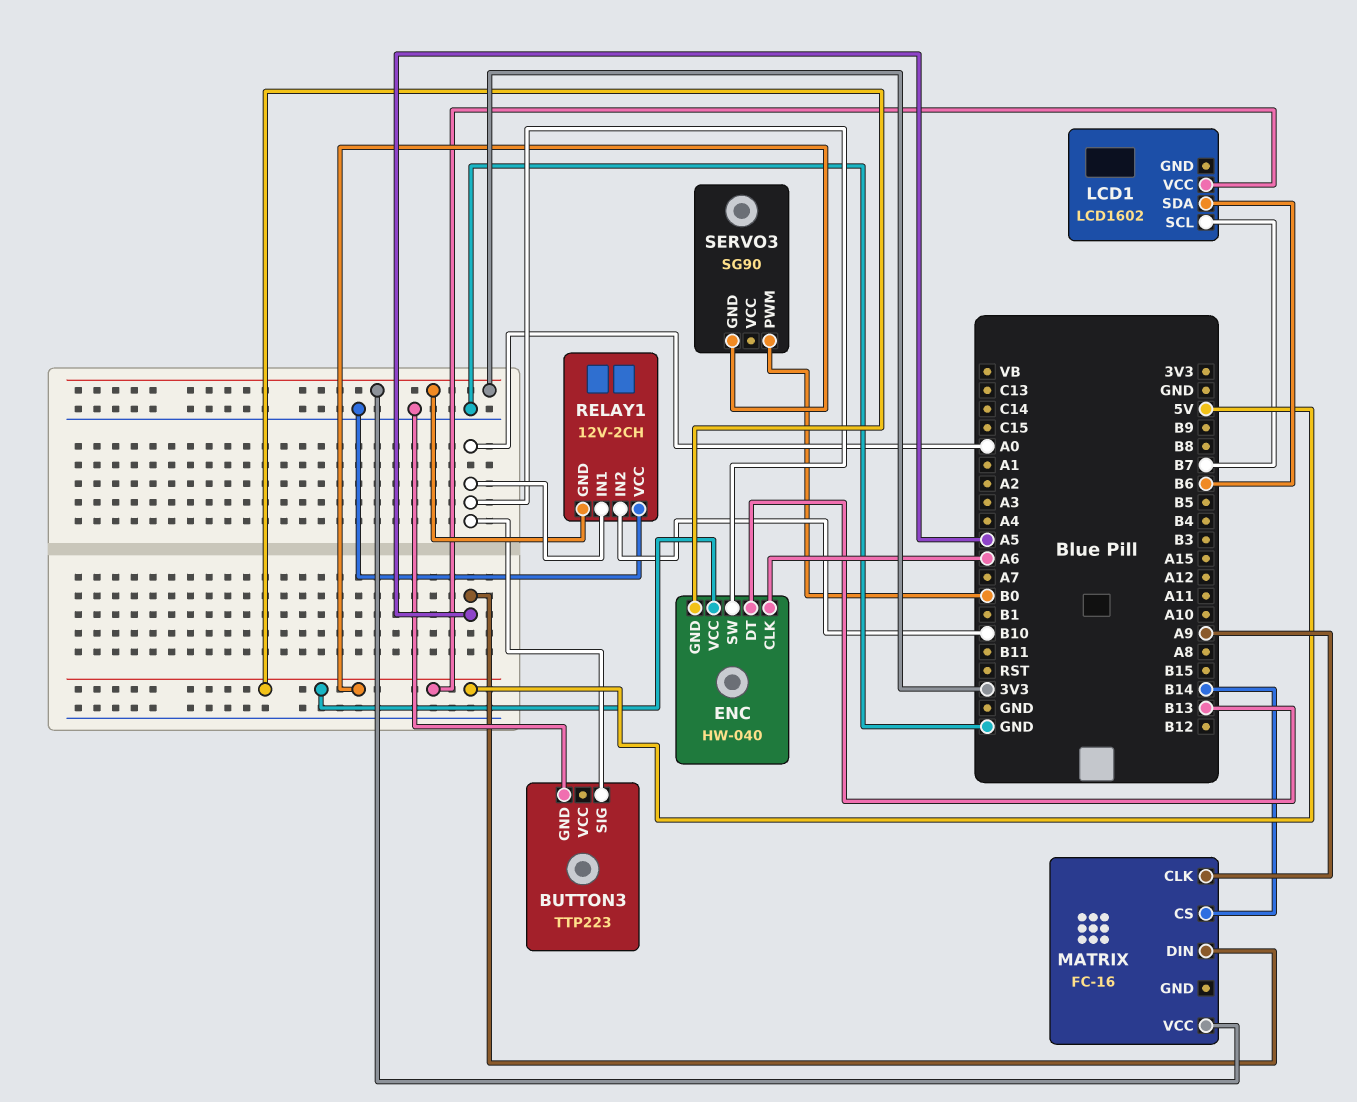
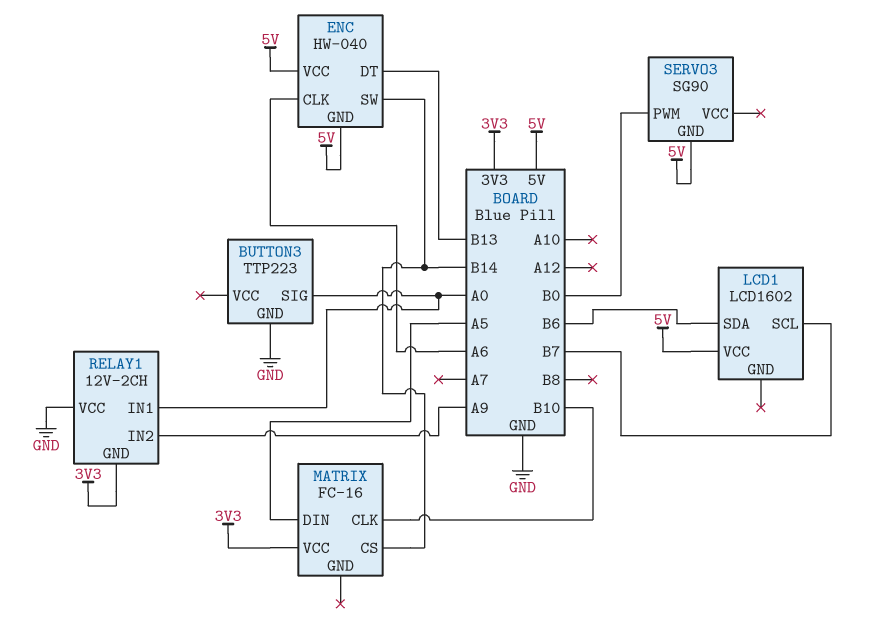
ENC pin SW: A0 -> B14
MATRIX pin CLK: A9 -> B10
RELAY1 pin IN2: B10 -> A9

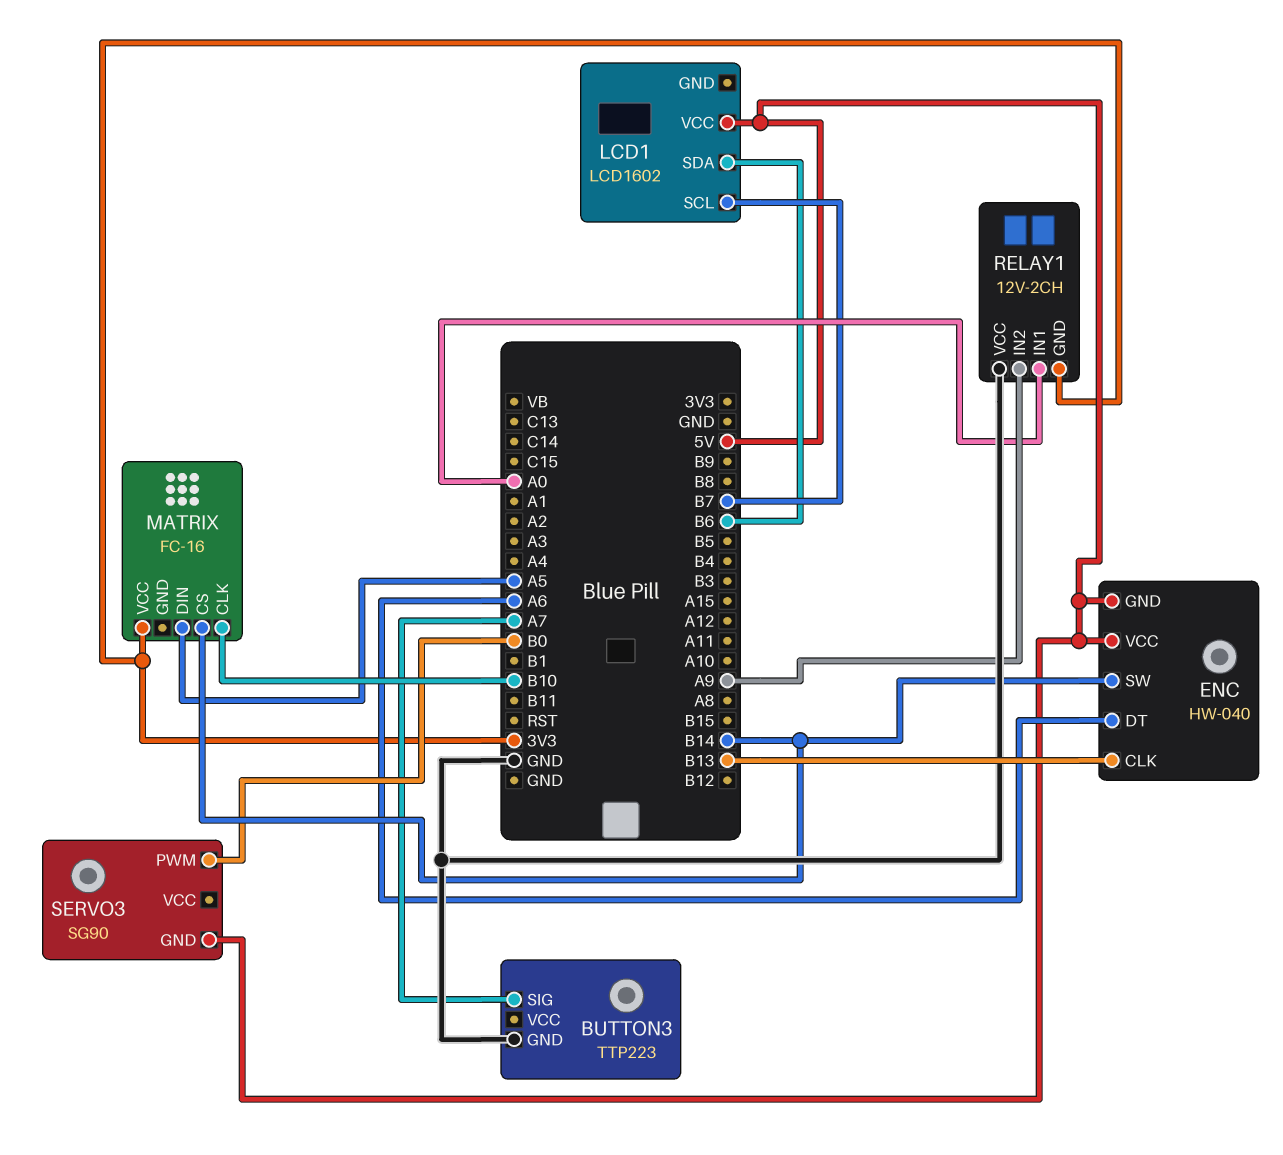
BUTTON3 pin SIG: A0 -> A7
ENC pin CLK: A6 -> B13
ENC pin DT: B13 -> A6

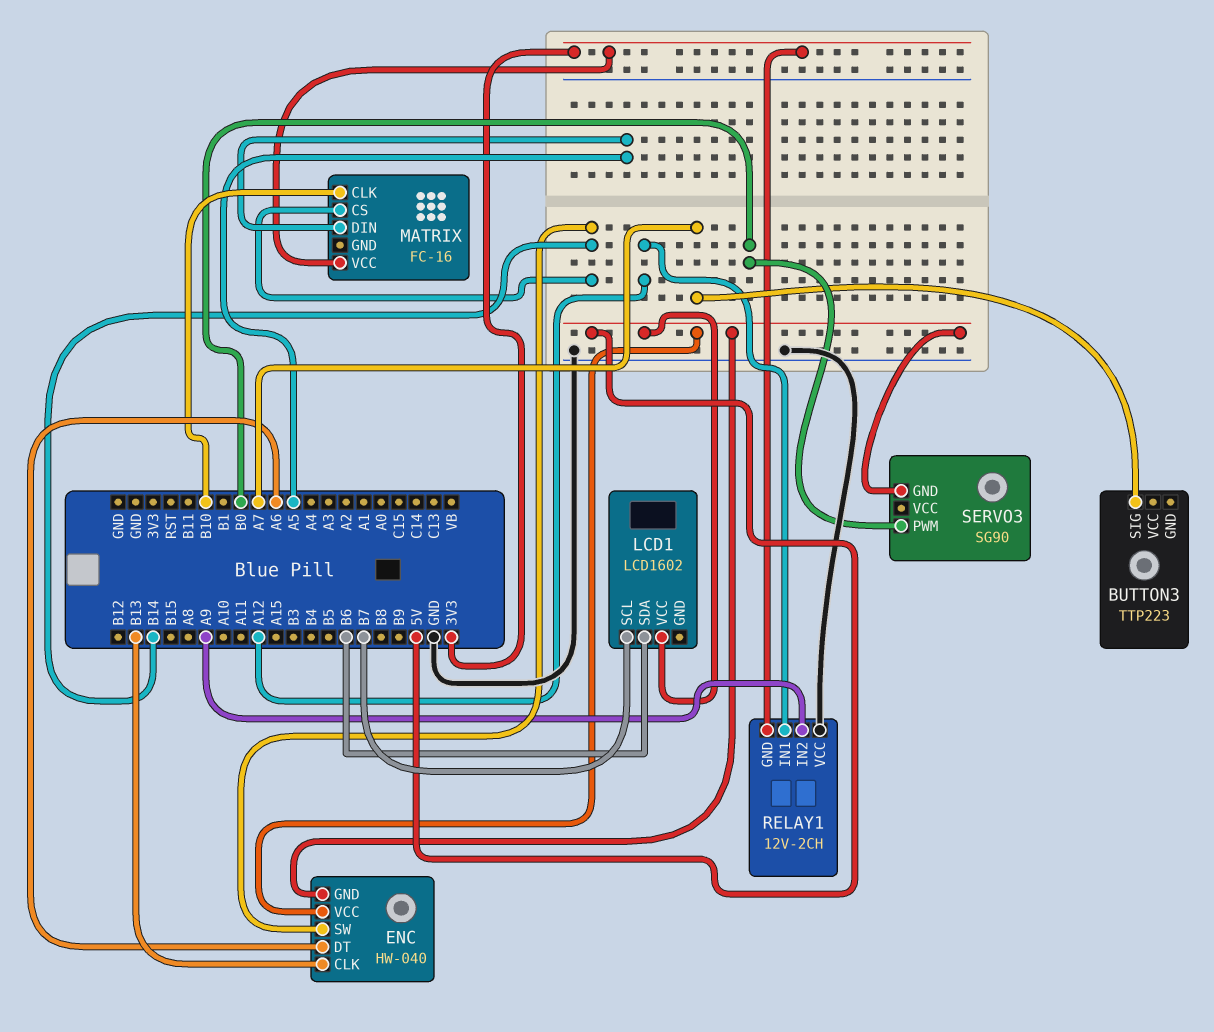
BUTTON3 pin GND: GND -> none
RELAY1 pin IN1: A0 -> A12

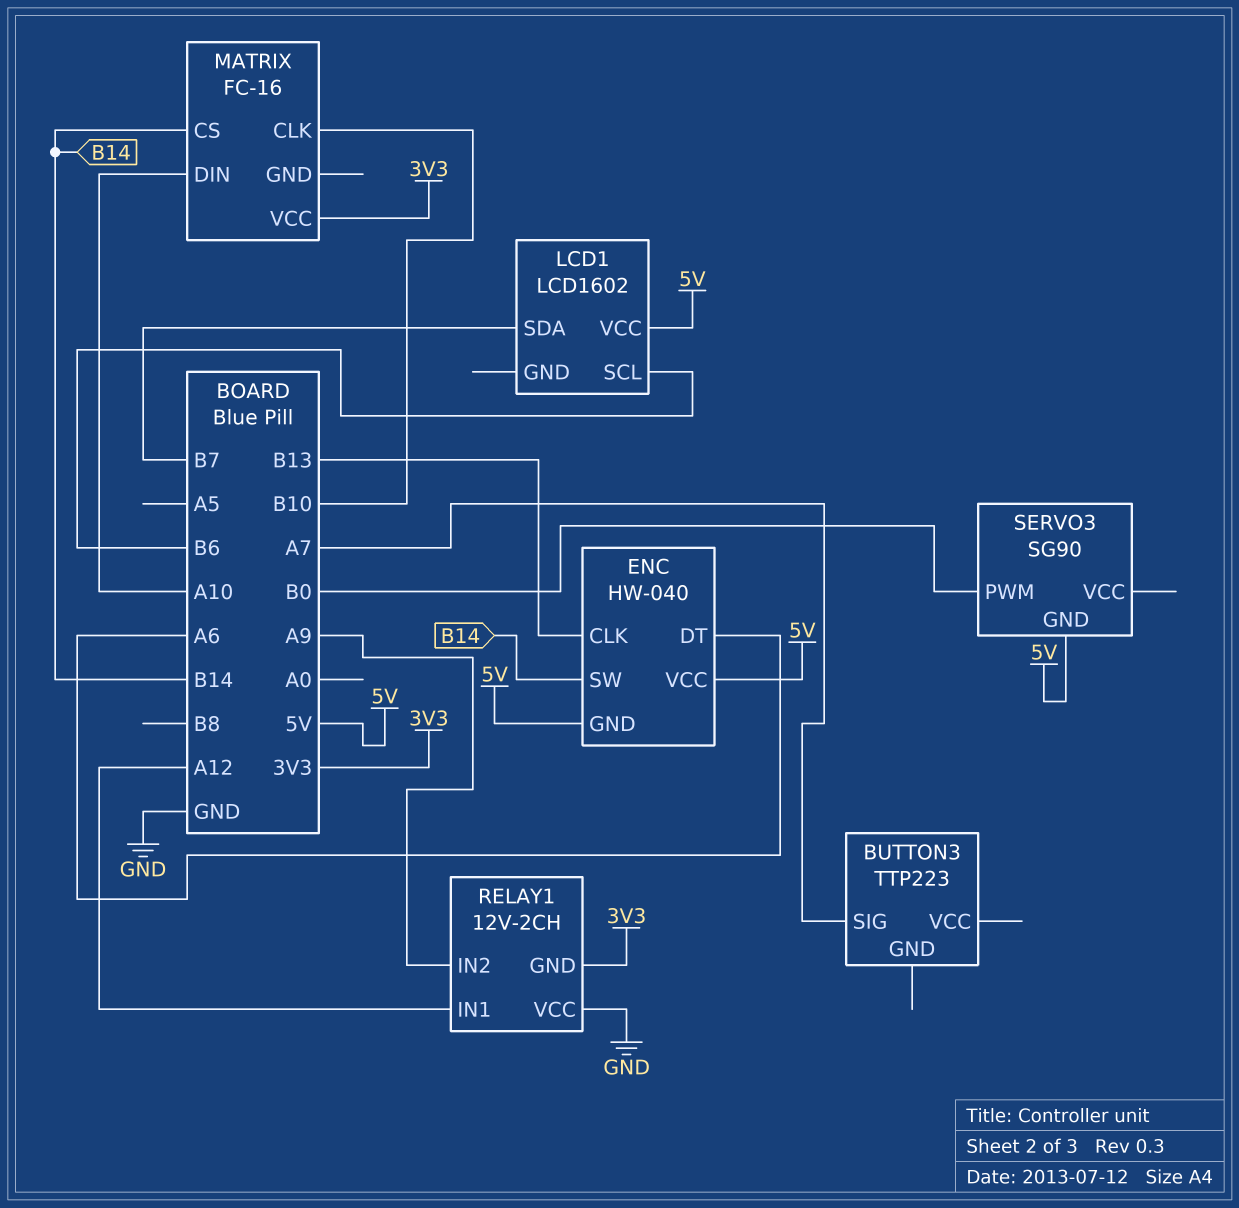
LCD1 pin SCL: B7 -> B6
LCD1 pin SDA: B6 -> B7
MATRIX pin DIN: A5 -> A10

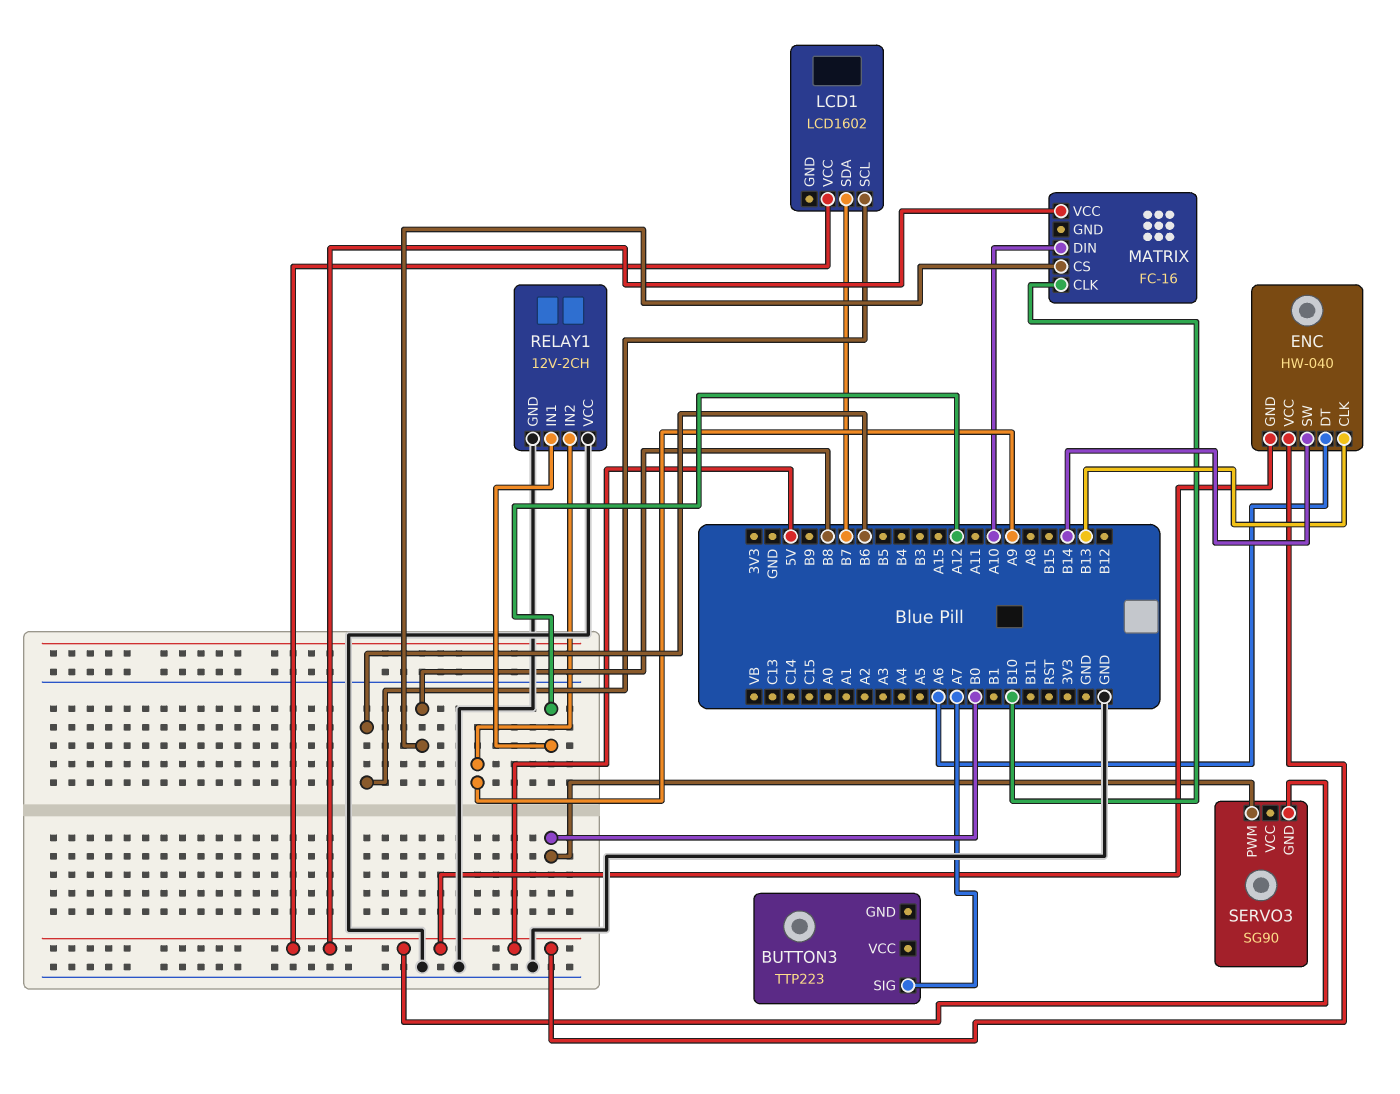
MATRIX pin CS: B14 -> B8
MATRIX pin VCC: 3V3 -> 5V
RELAY1 pin GND: 3V3 -> GND

